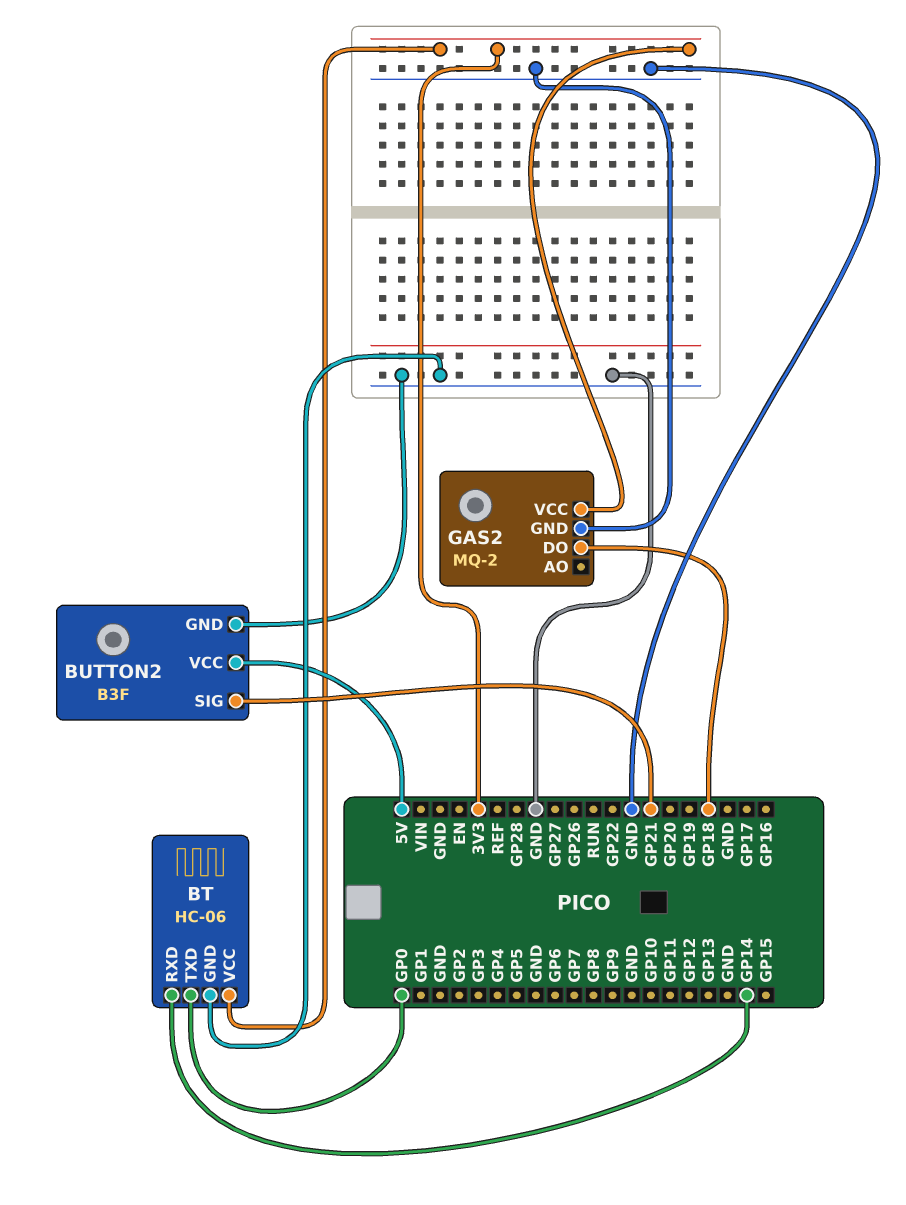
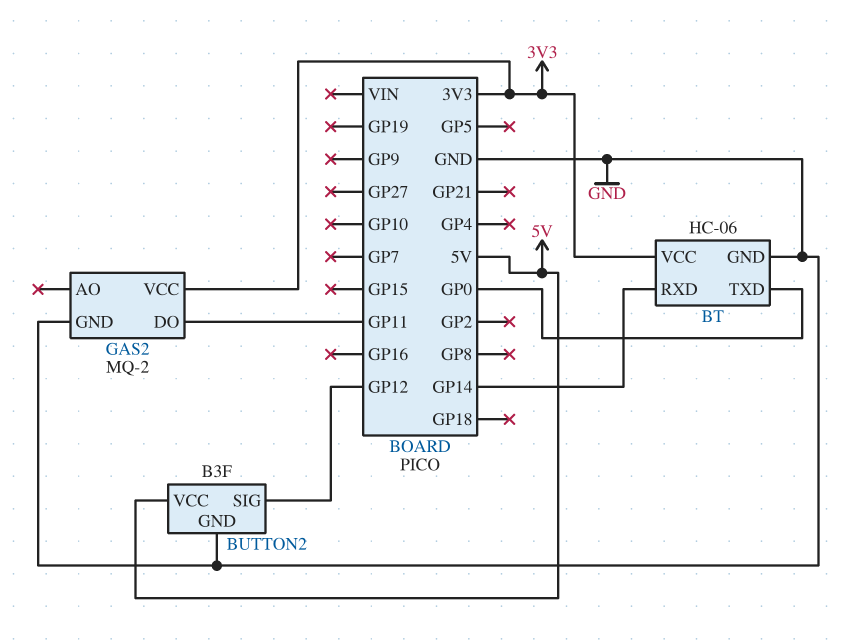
BUTTON2 pin SIG: GP21 -> GP12
GAS2 pin DO: GP18 -> GP11

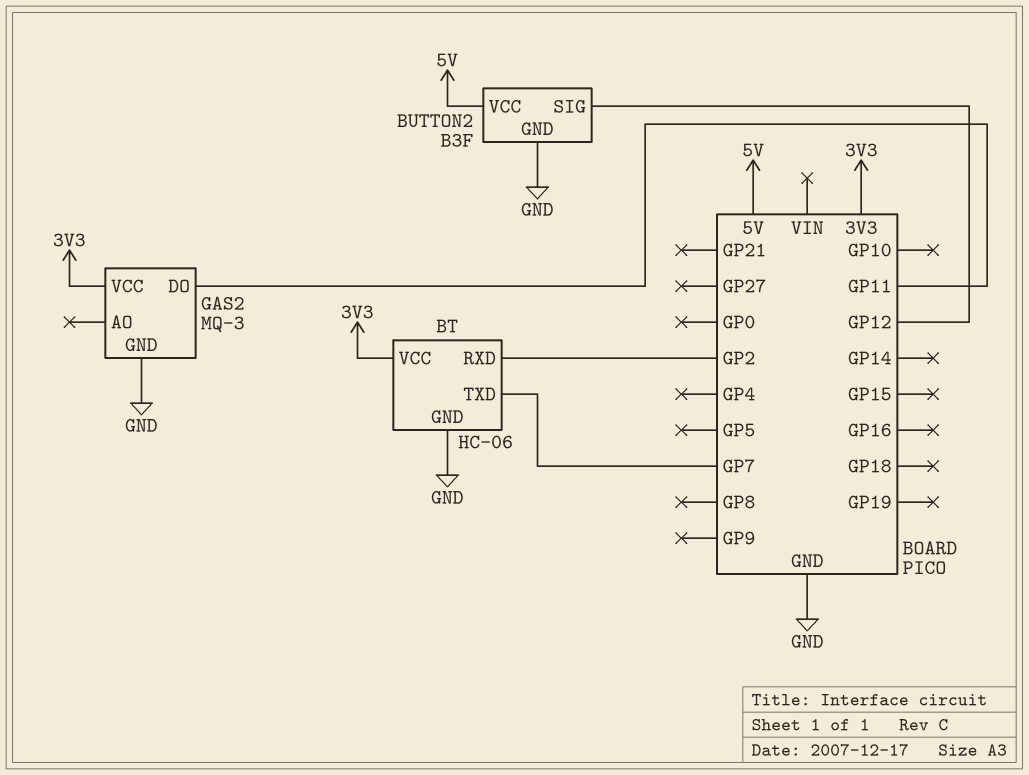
BT pin RXD: GP14 -> GP2
BT pin TXD: GP0 -> GP7
GAS2: MQ-2 -> MQ-3

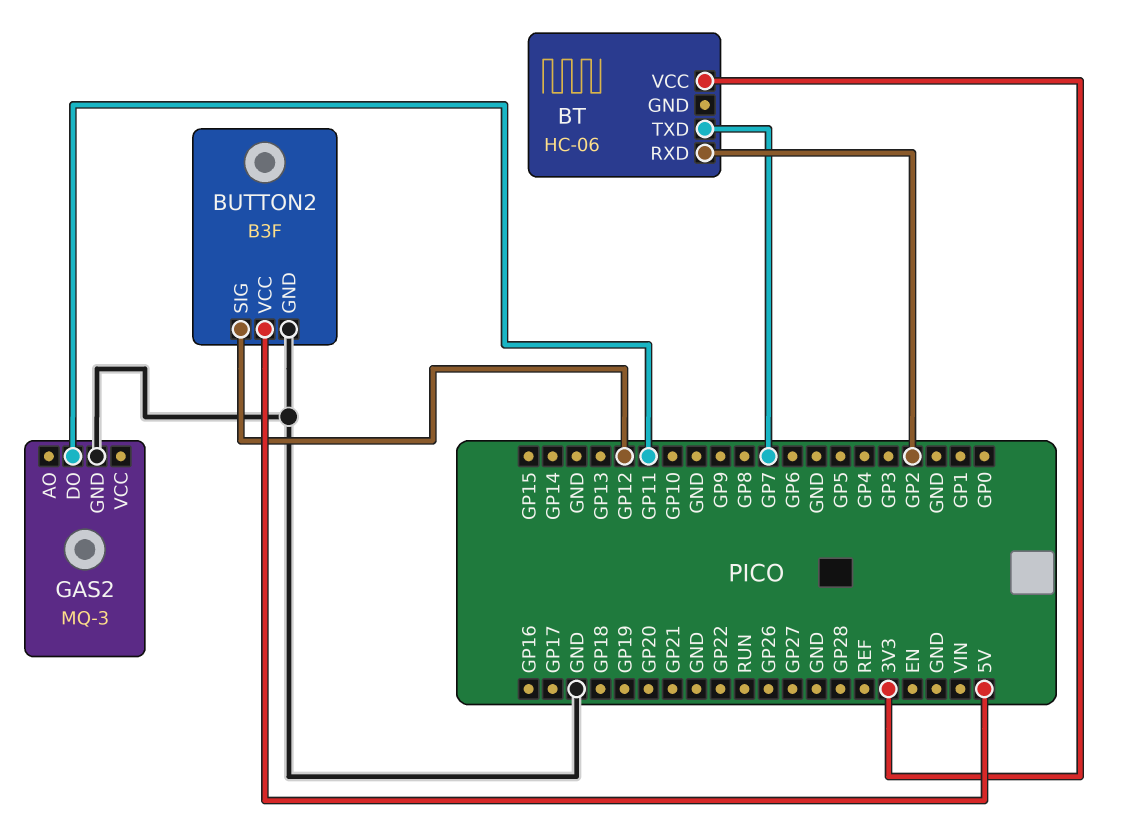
BT pin GND: GND -> none
GAS2 pin VCC: 3V3 -> none

